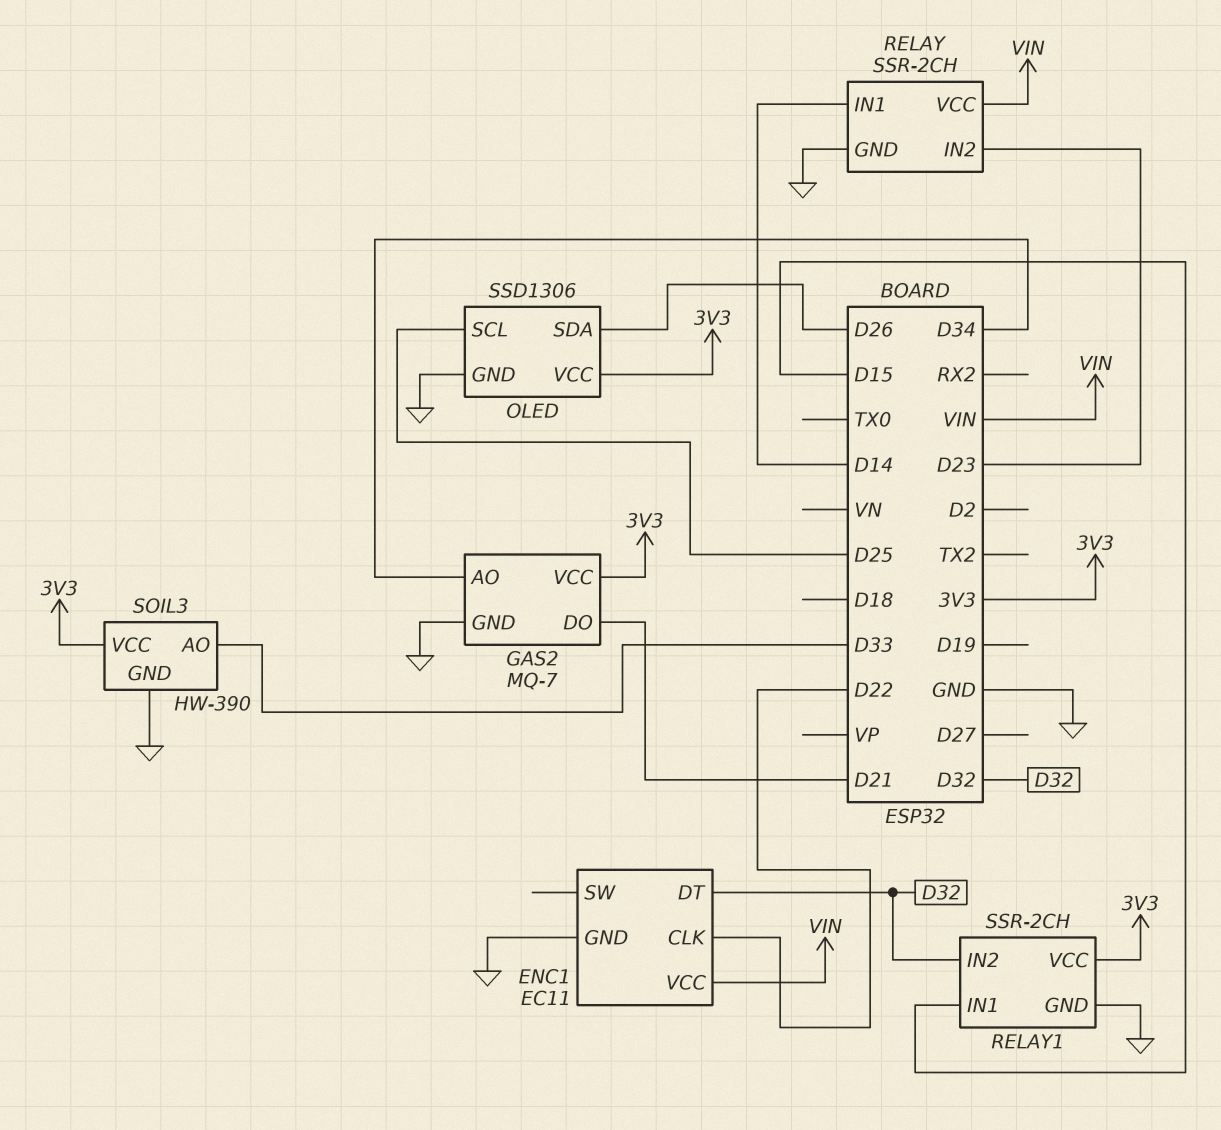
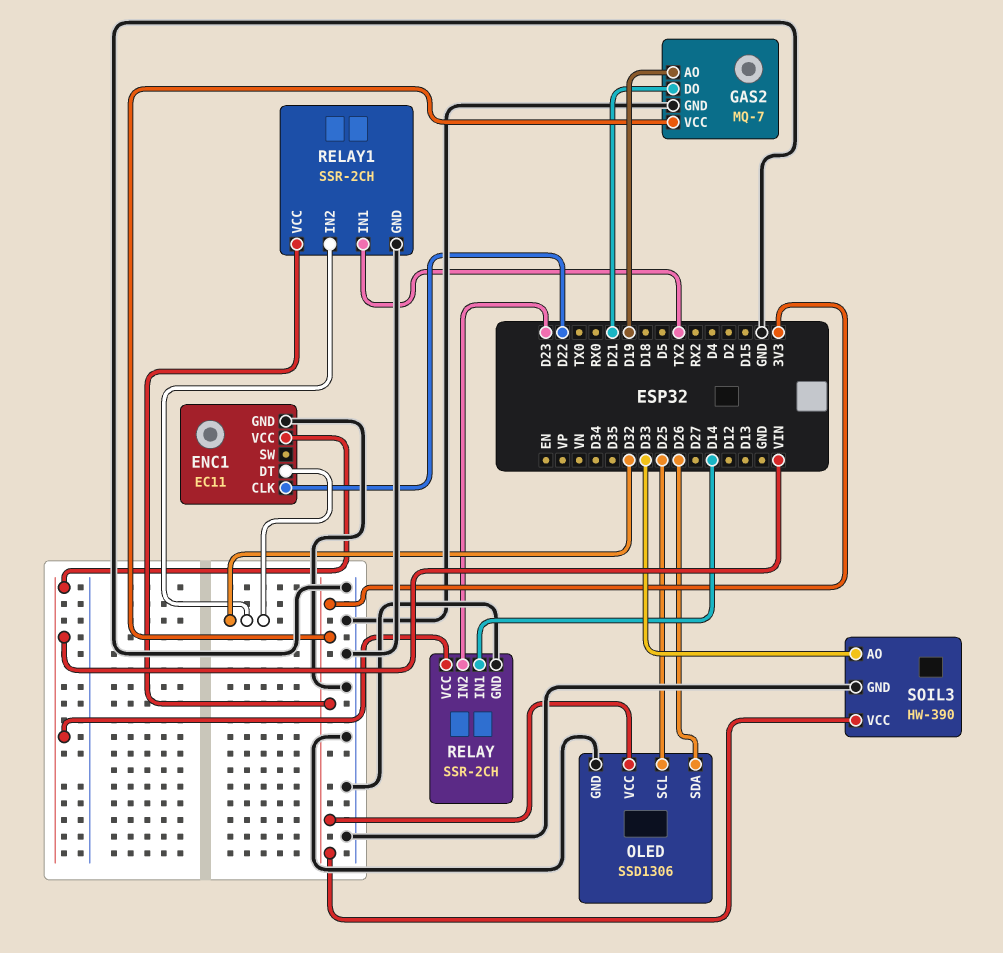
GAS2 pin AO: D34 -> D19
RELAY1 pin IN1: D15 -> TX2

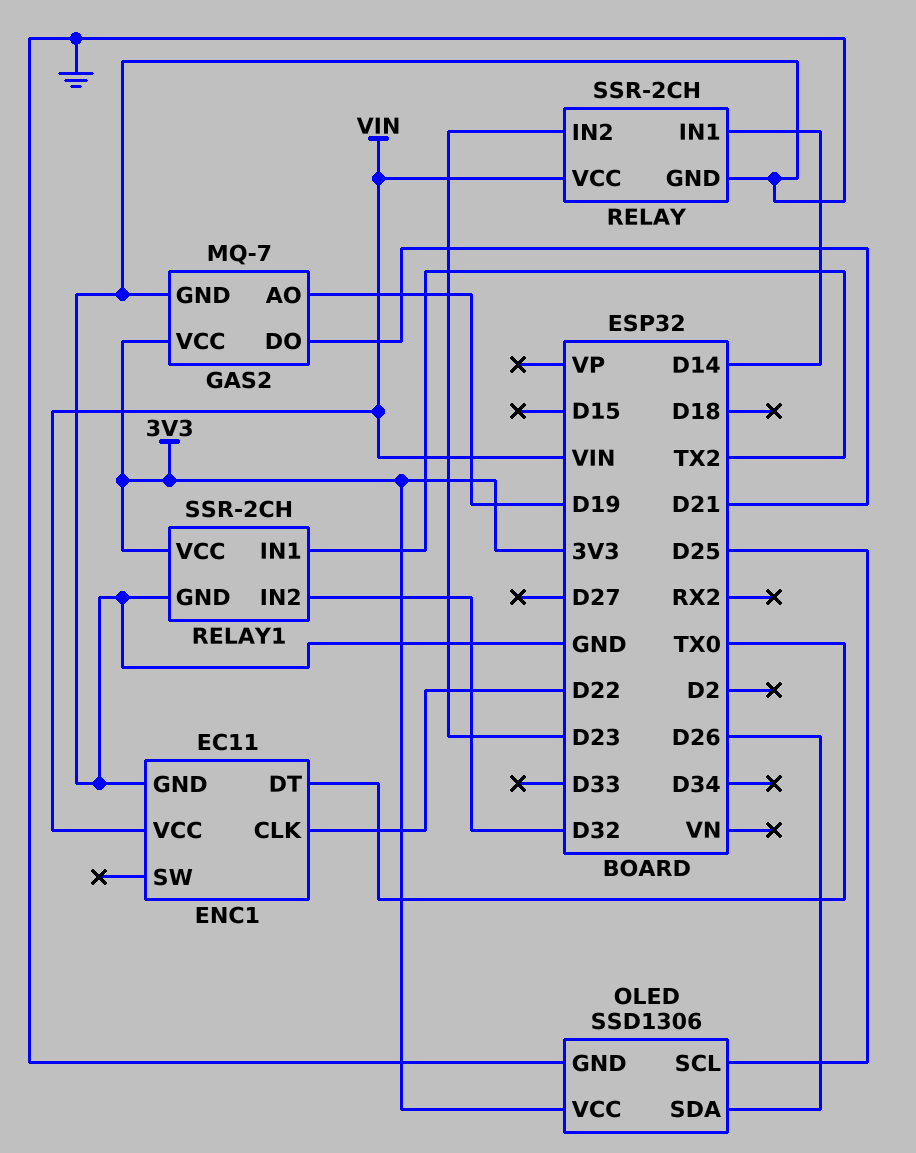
ENC1 pin DT: D32 -> TX0
SOIL3: HW-390 -> none
SOIL3 pin AO: D33 -> none
SOIL3 pin GND: GND -> none
SOIL3 pin VCC: 3V3 -> none

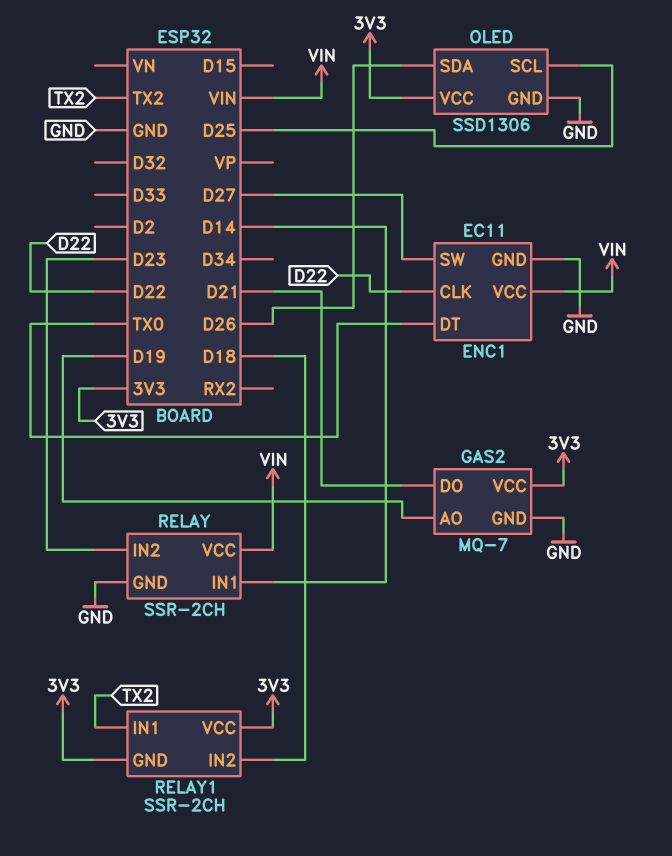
ENC1 pin SW: none -> D27
RELAY1 pin GND: GND -> 3V3
RELAY1 pin IN2: D32 -> D18

